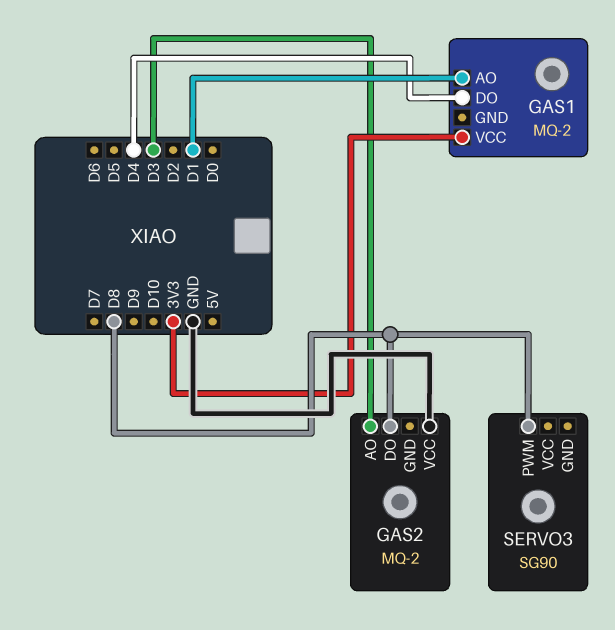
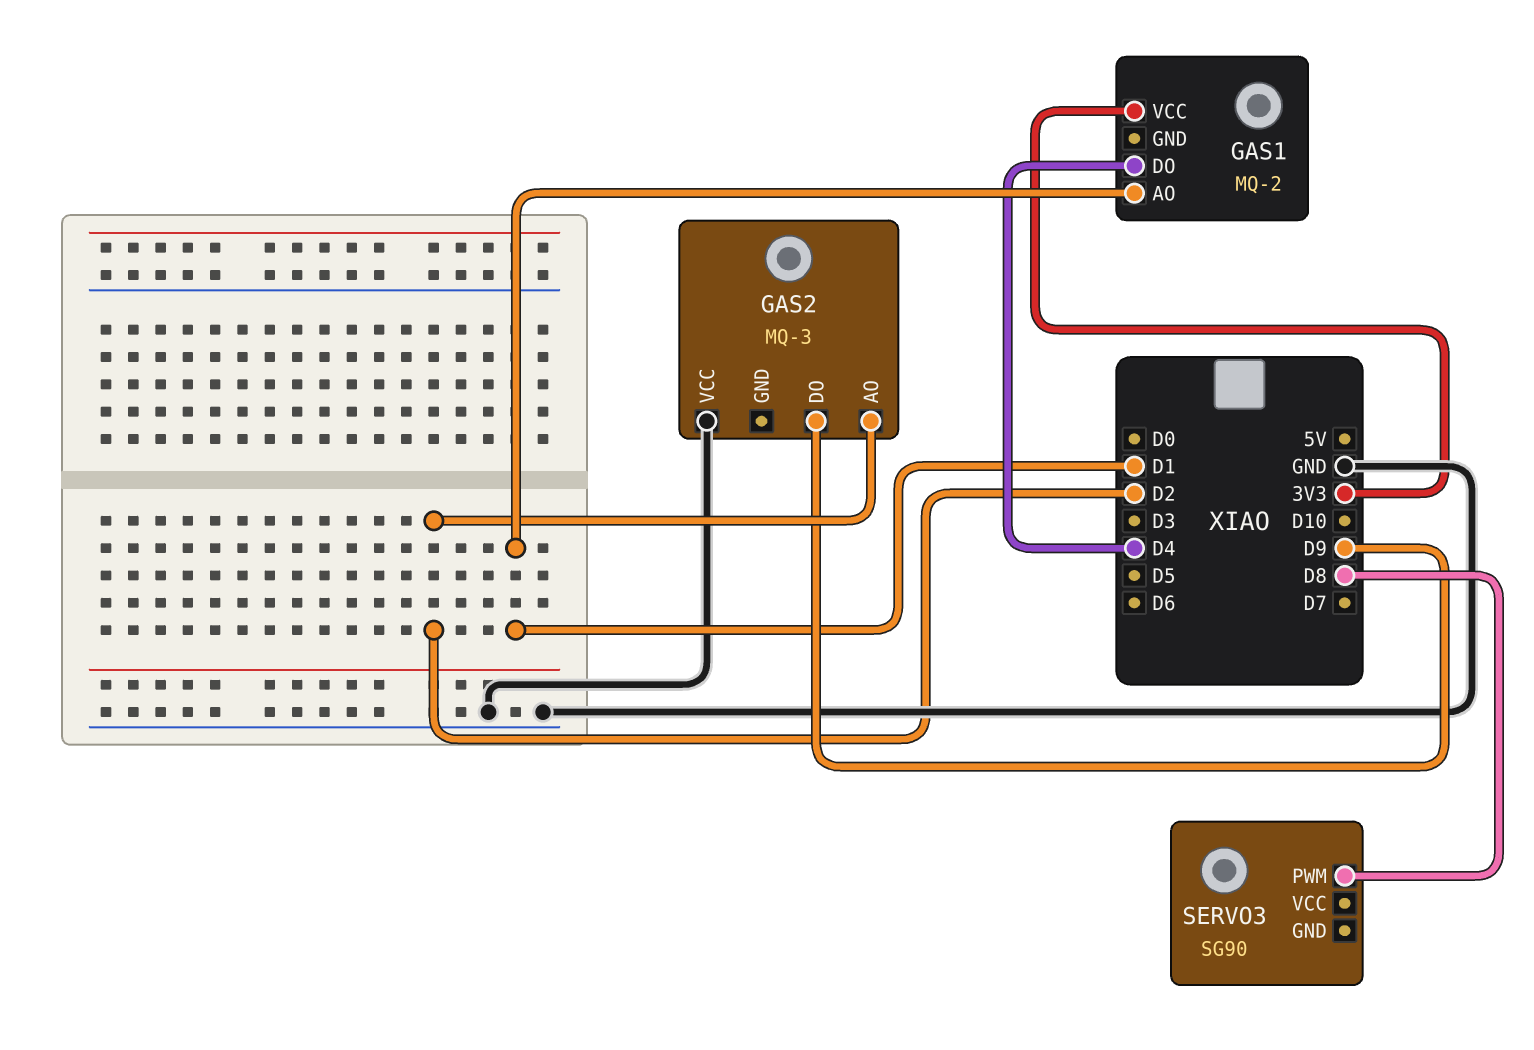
GAS2: MQ-2 -> MQ-3
GAS2 pin AO: D3 -> D2
GAS2 pin DO: D8 -> D9

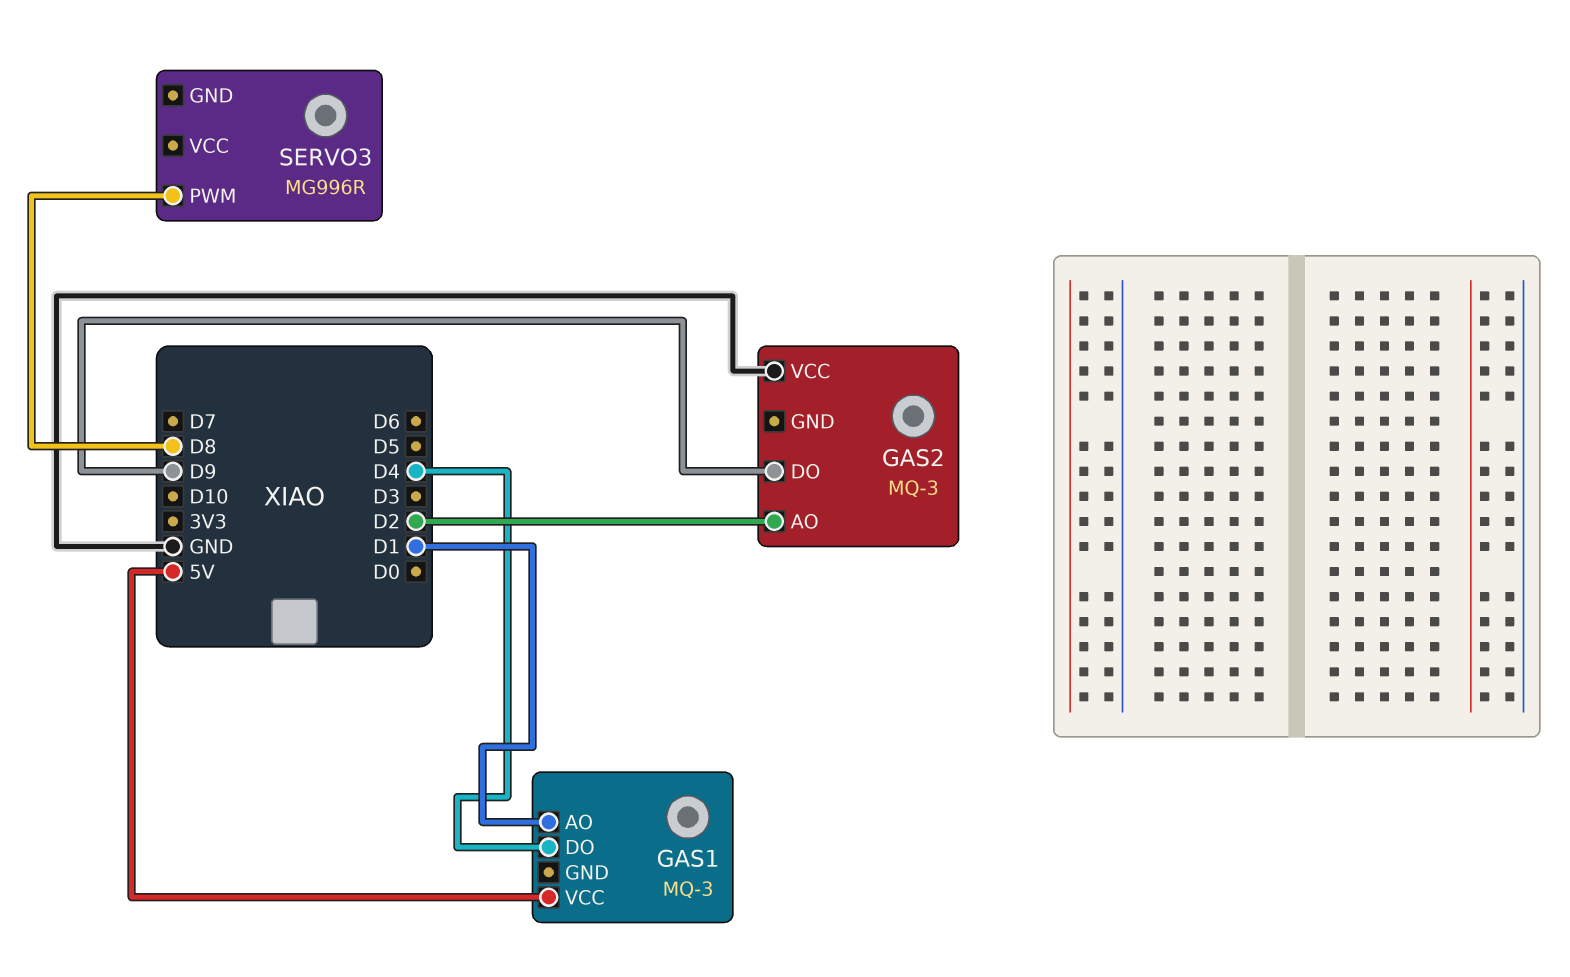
GAS1: MQ-2 -> MQ-3
GAS1 pin VCC: 3V3 -> 5V
SERVO3: SG90 -> MG996R

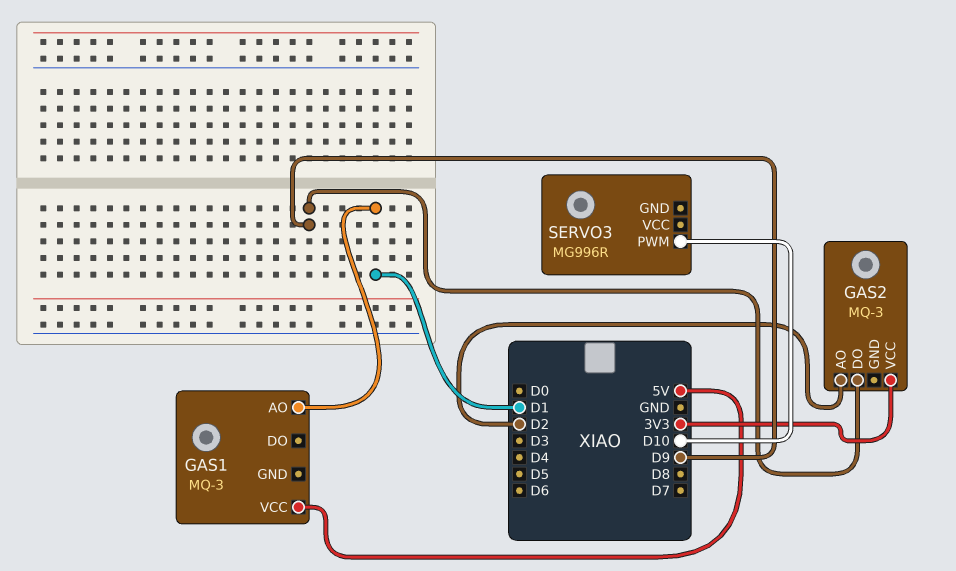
GAS1 pin DO: D4 -> none
GAS2 pin VCC: GND -> 3V3
SERVO3 pin PWM: D8 -> D10

